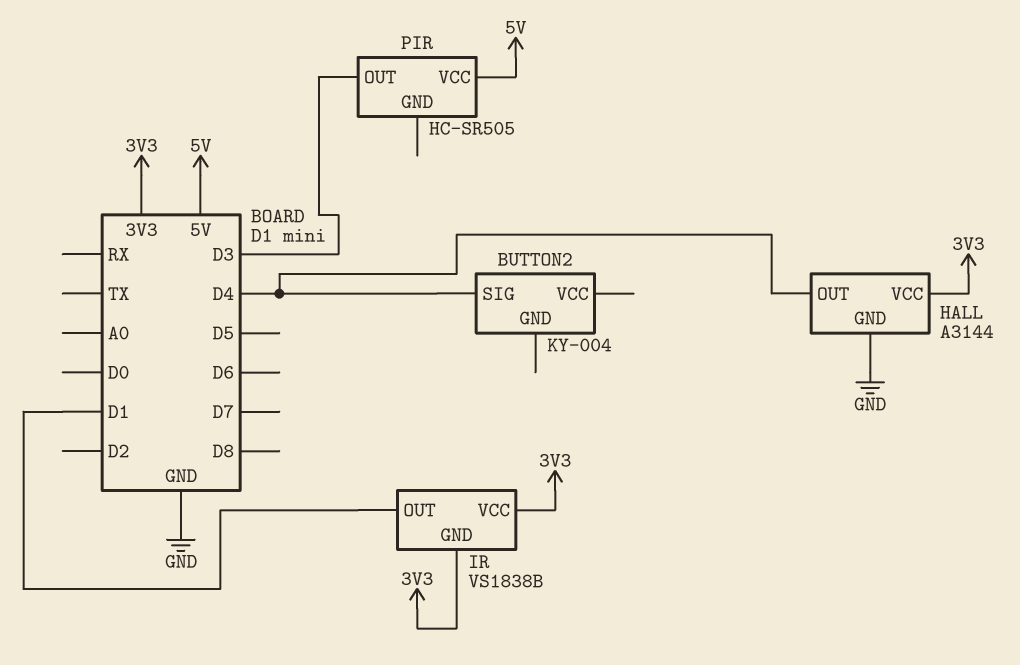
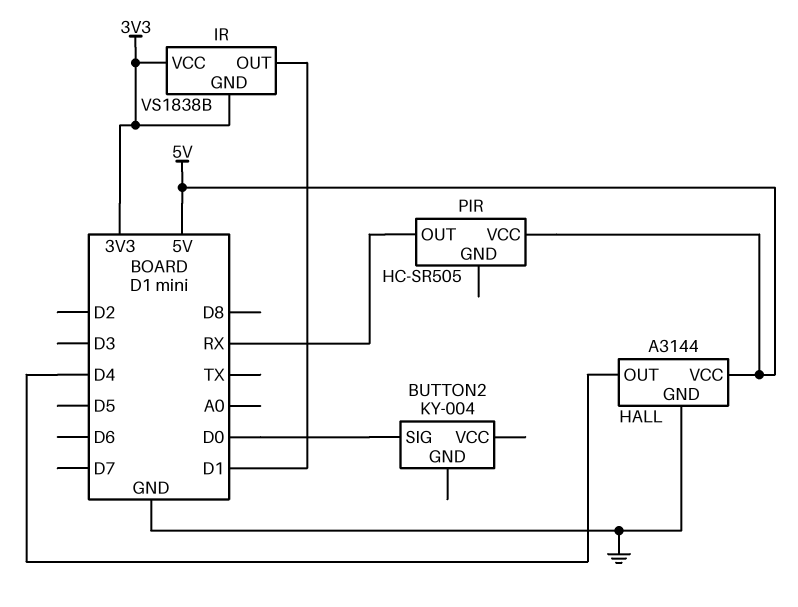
BUTTON2 pin SIG: D4 -> D0
HALL pin VCC: 3V3 -> 5V
PIR pin OUT: D3 -> RX

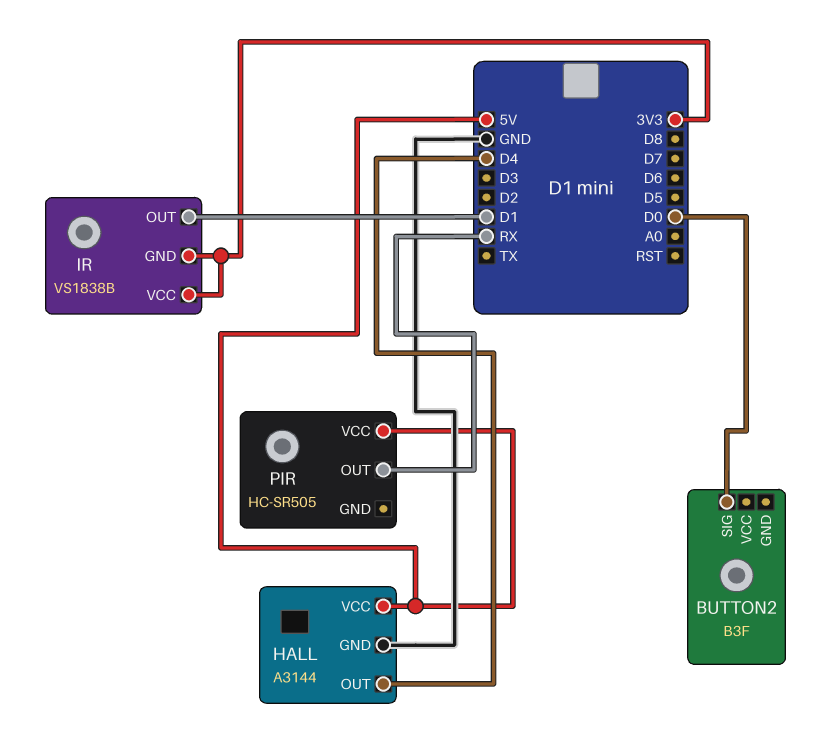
BUTTON2: KY-004 -> B3F

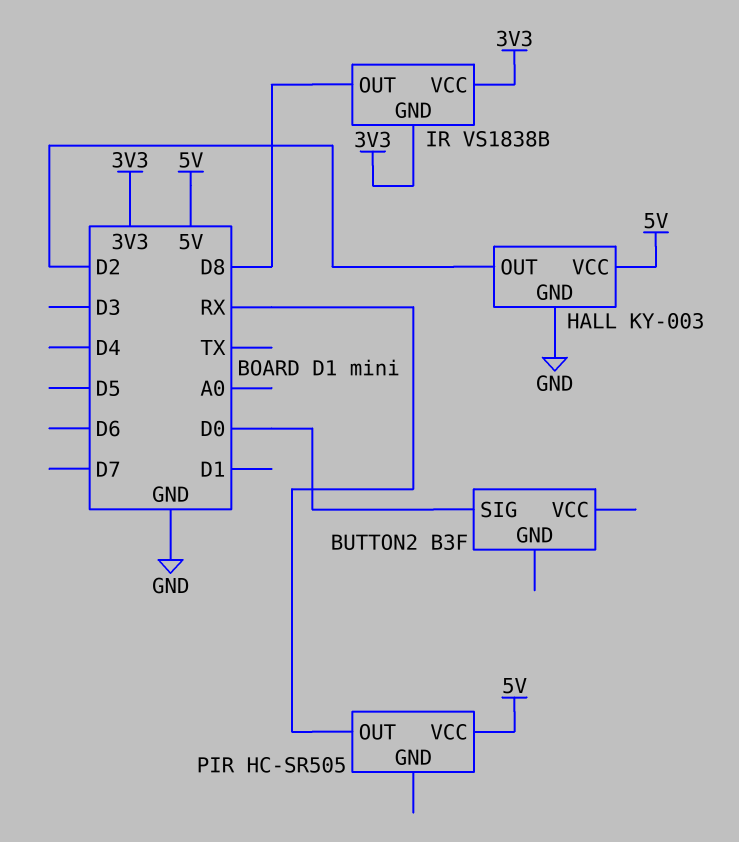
HALL: A3144 -> KY-003
HALL pin OUT: D4 -> D2
IR pin OUT: D1 -> D8

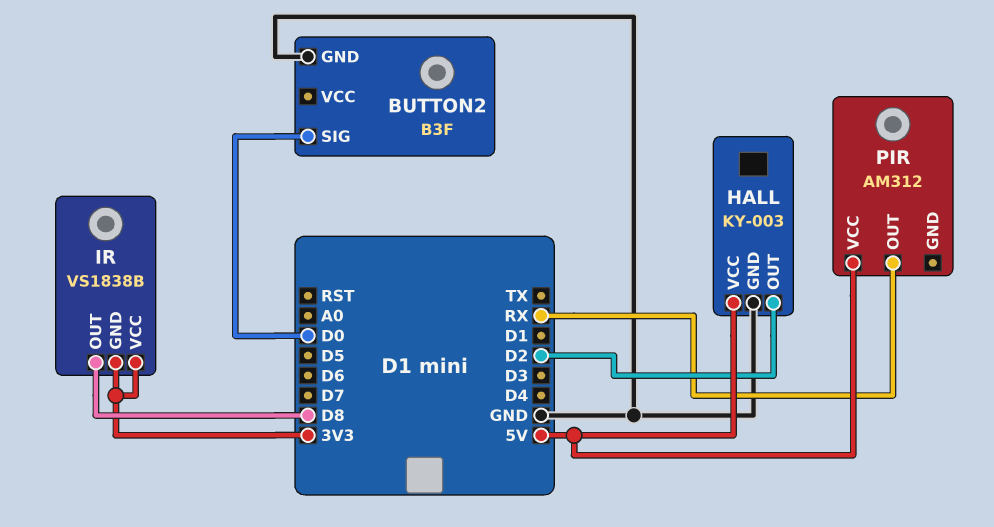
BUTTON2 pin GND: none -> GND
PIR: HC-SR505 -> AM312

